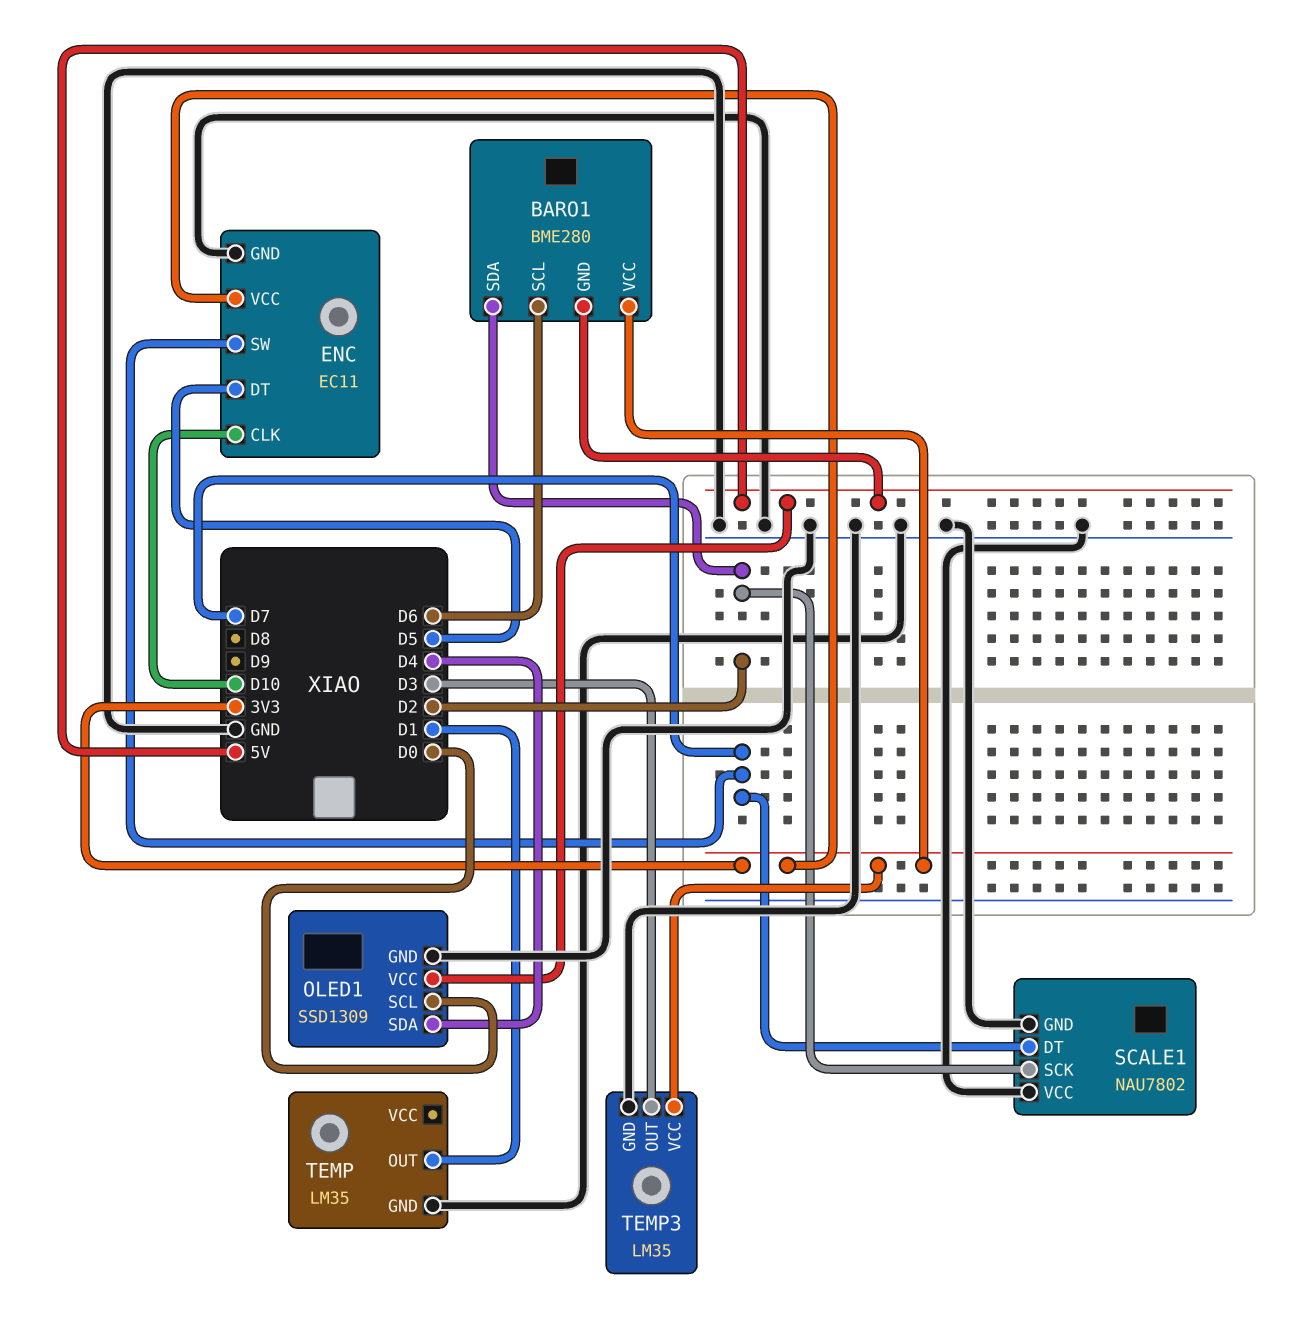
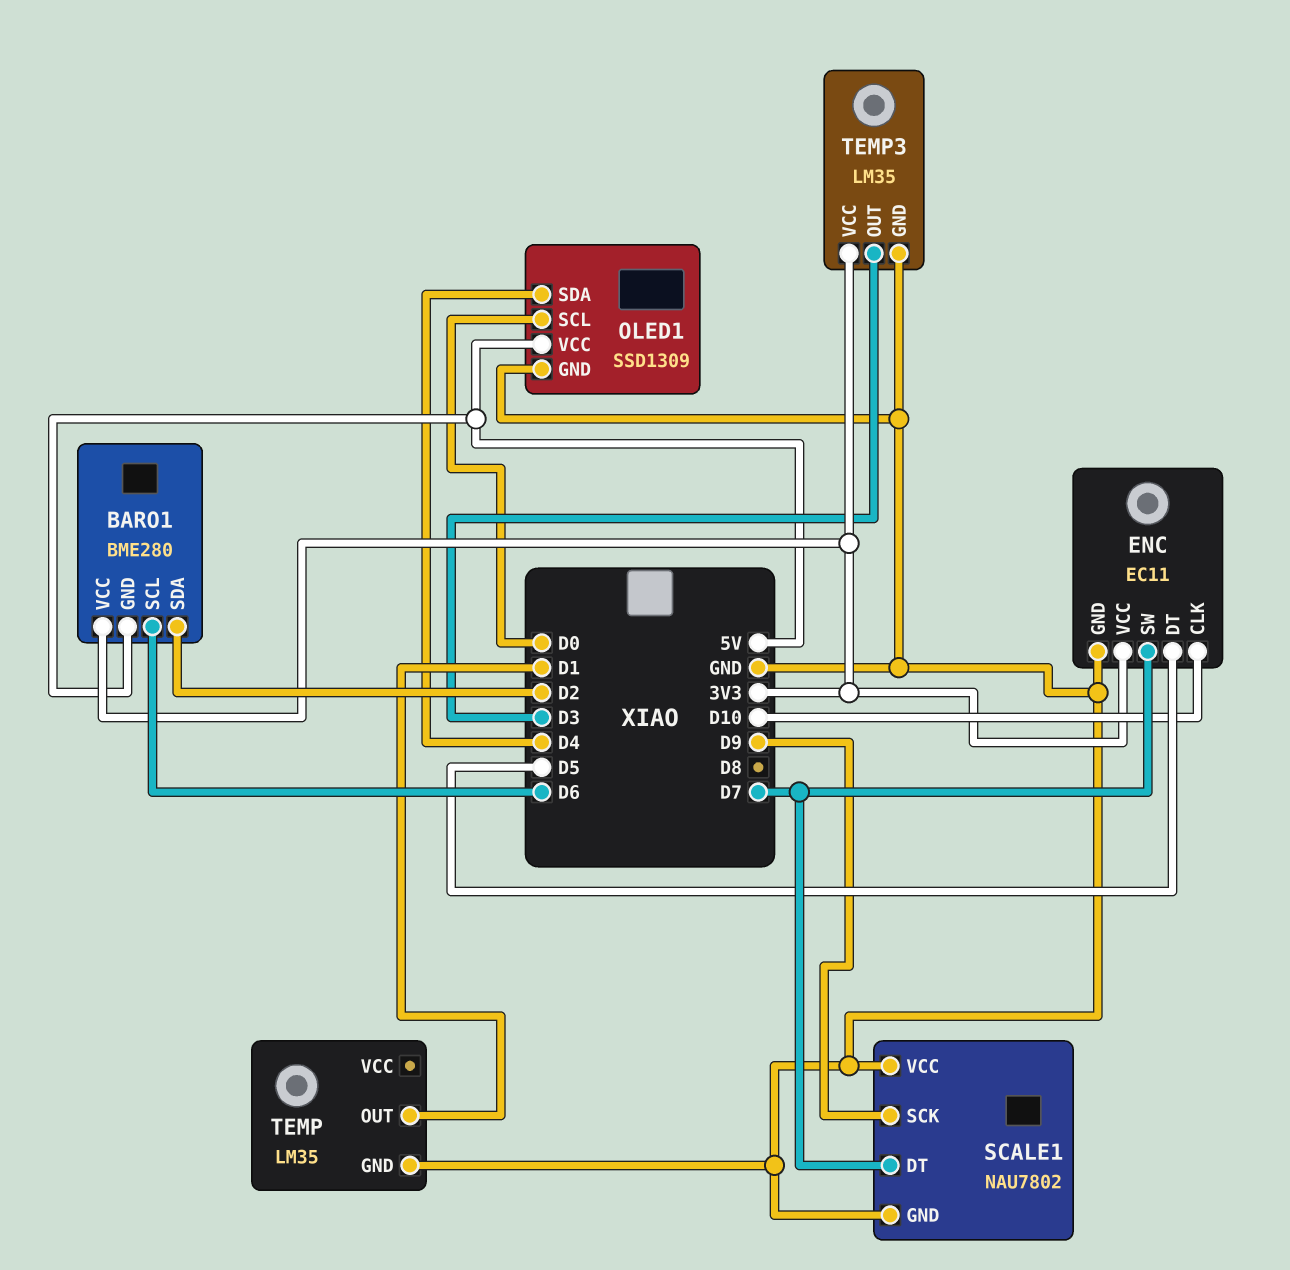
SCALE1 pin SCK: D2 -> D9

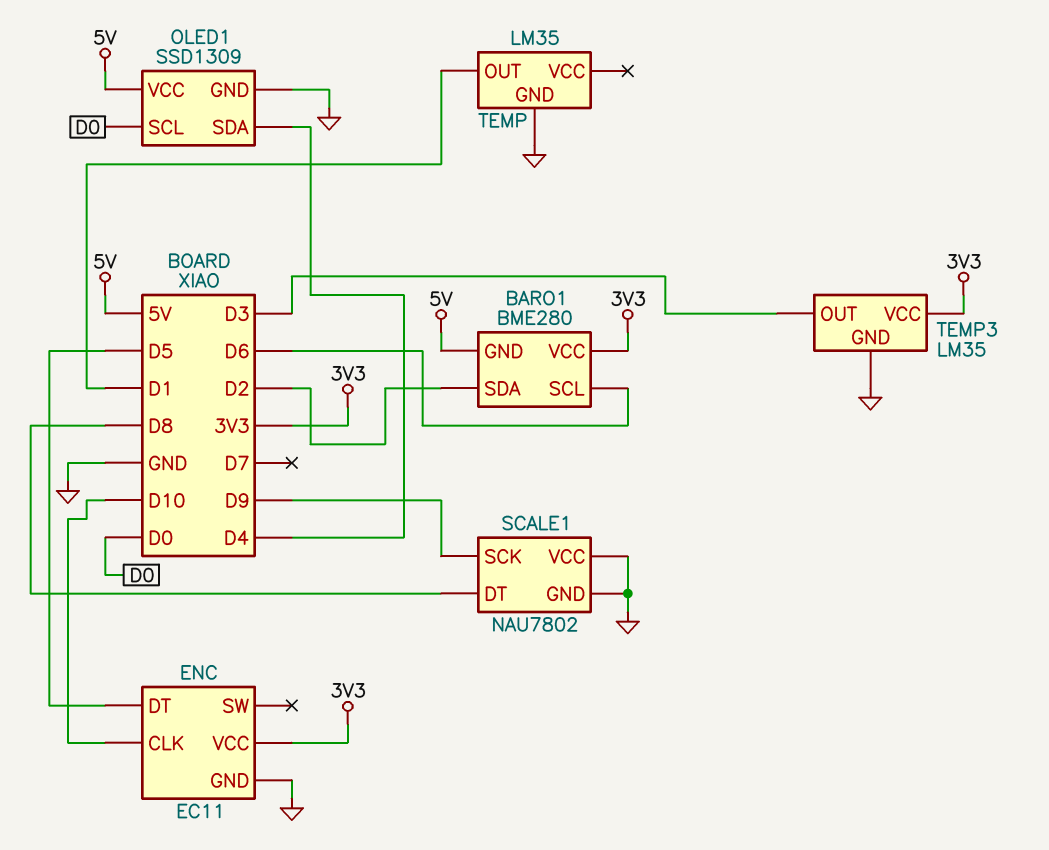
ENC pin SW: D7 -> none
SCALE1 pin DT: D7 -> D8

